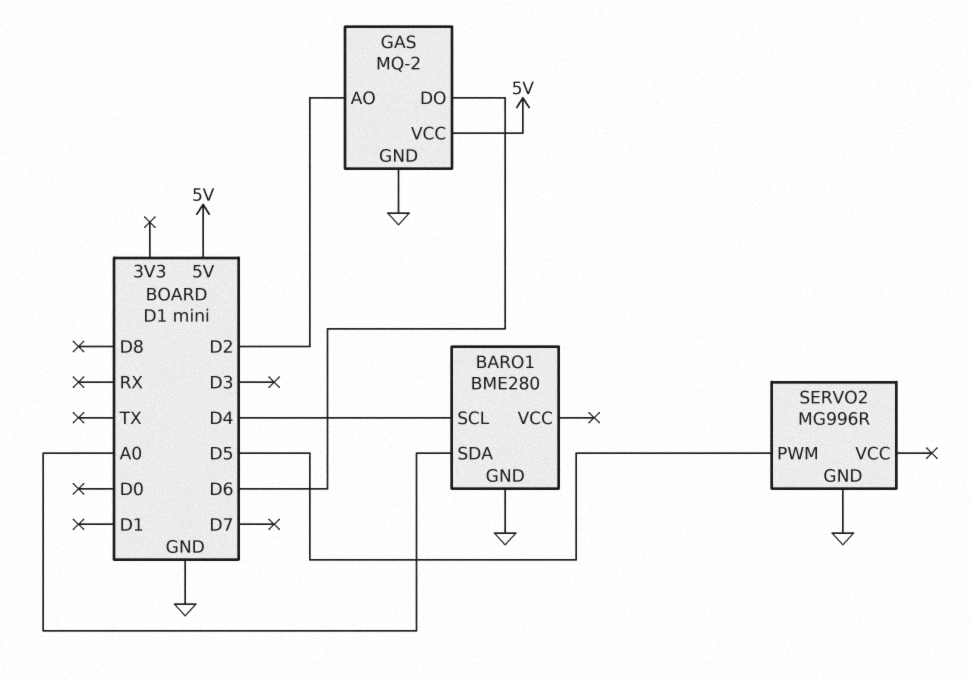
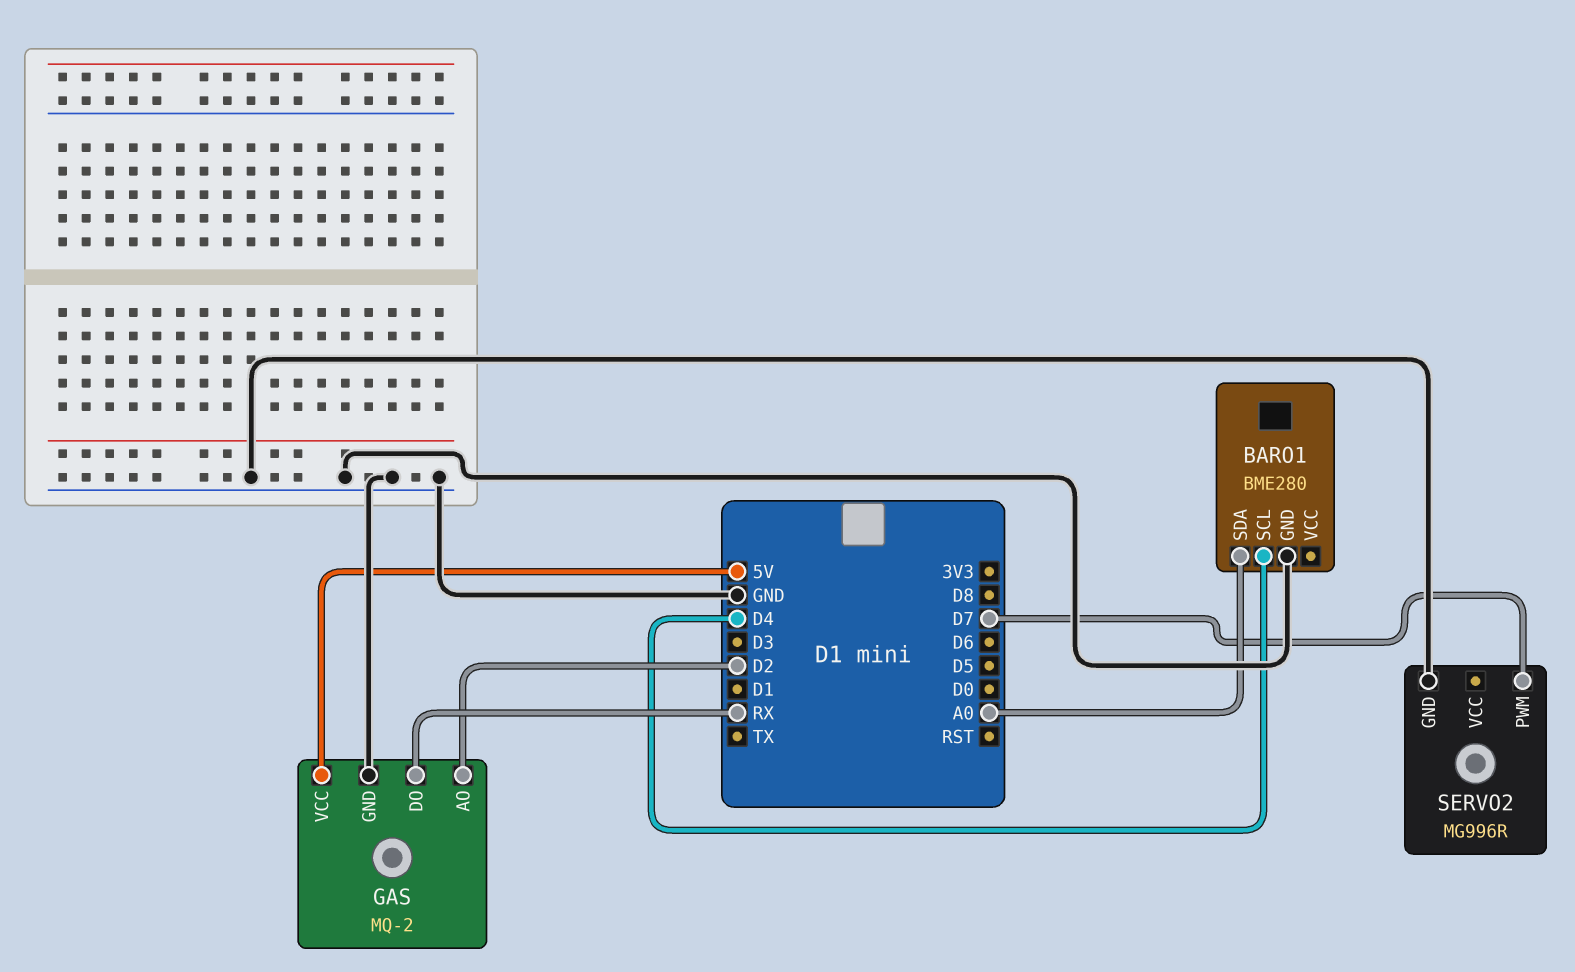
GAS pin DO: D6 -> RX
SERVO2 pin PWM: D5 -> D7

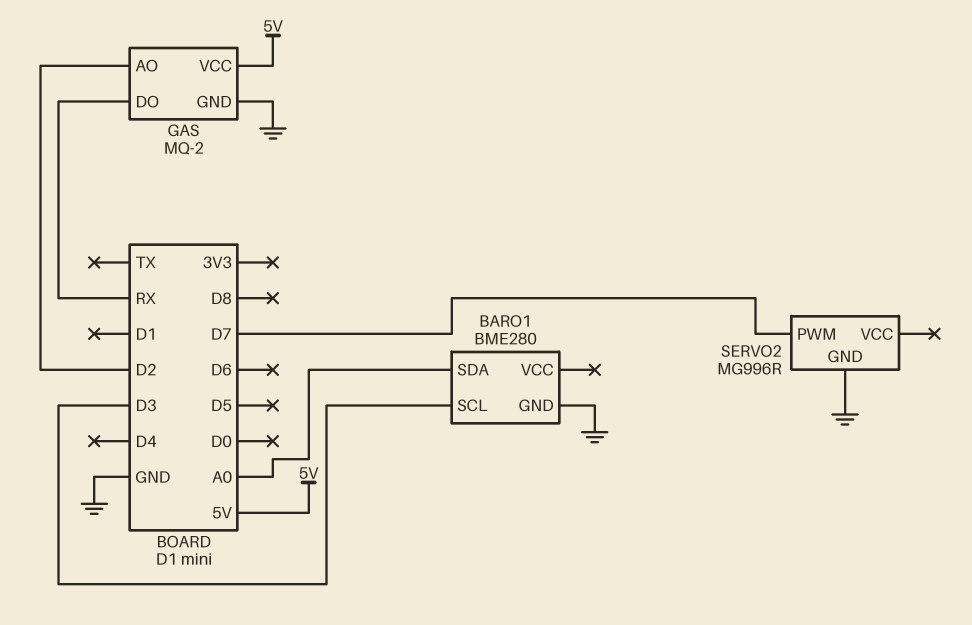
BARO1 pin SCL: D4 -> D3

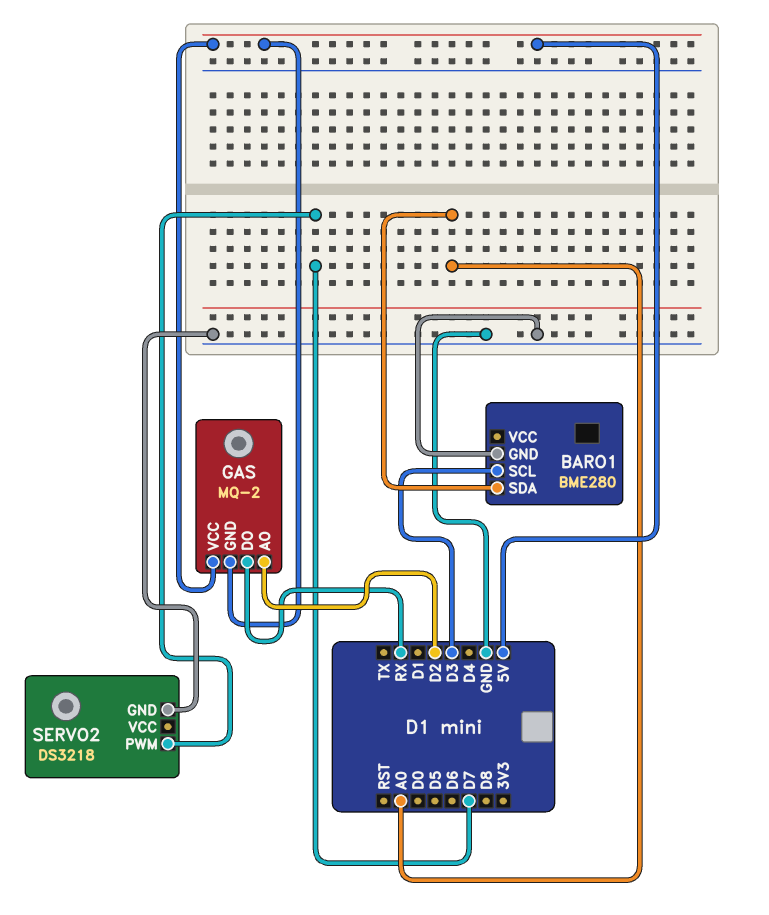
GAS pin GND: GND -> 5V
SERVO2: MG996R -> DS3218

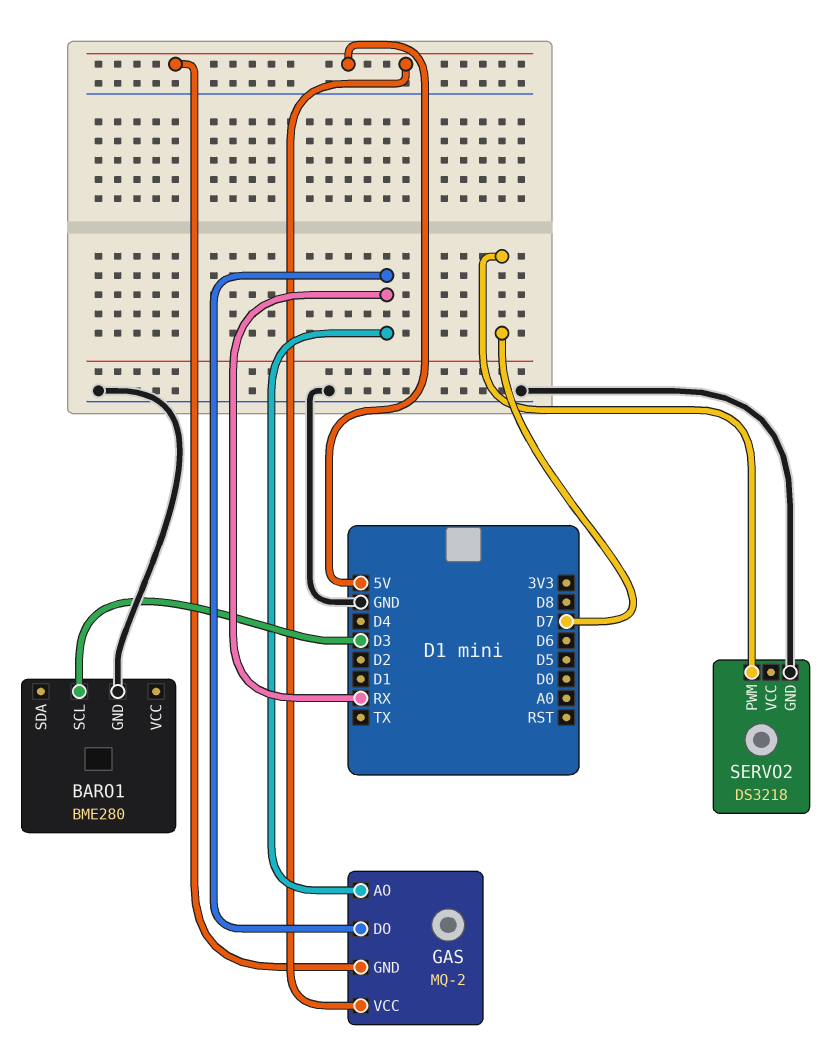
BARO1 pin SDA: A0 -> none
GAS pin AO: D2 -> RX

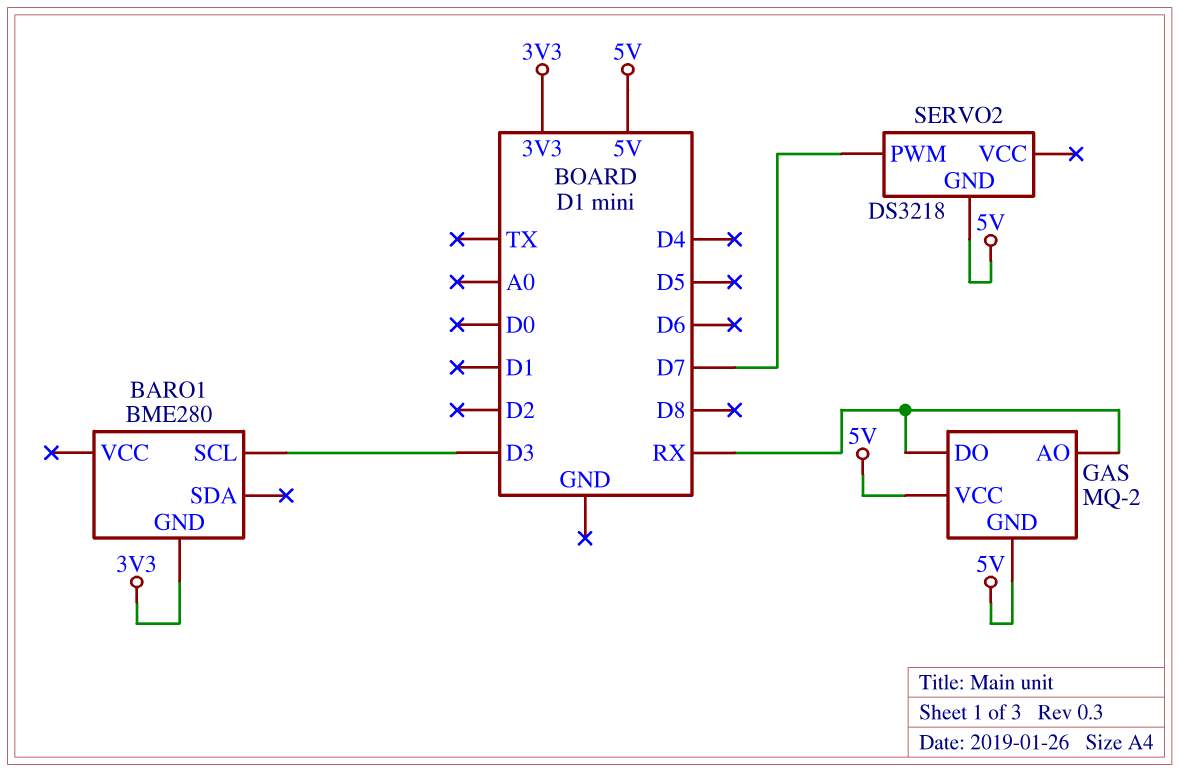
BARO1 pin GND: GND -> 3V3
SERVO2 pin GND: GND -> 5V

